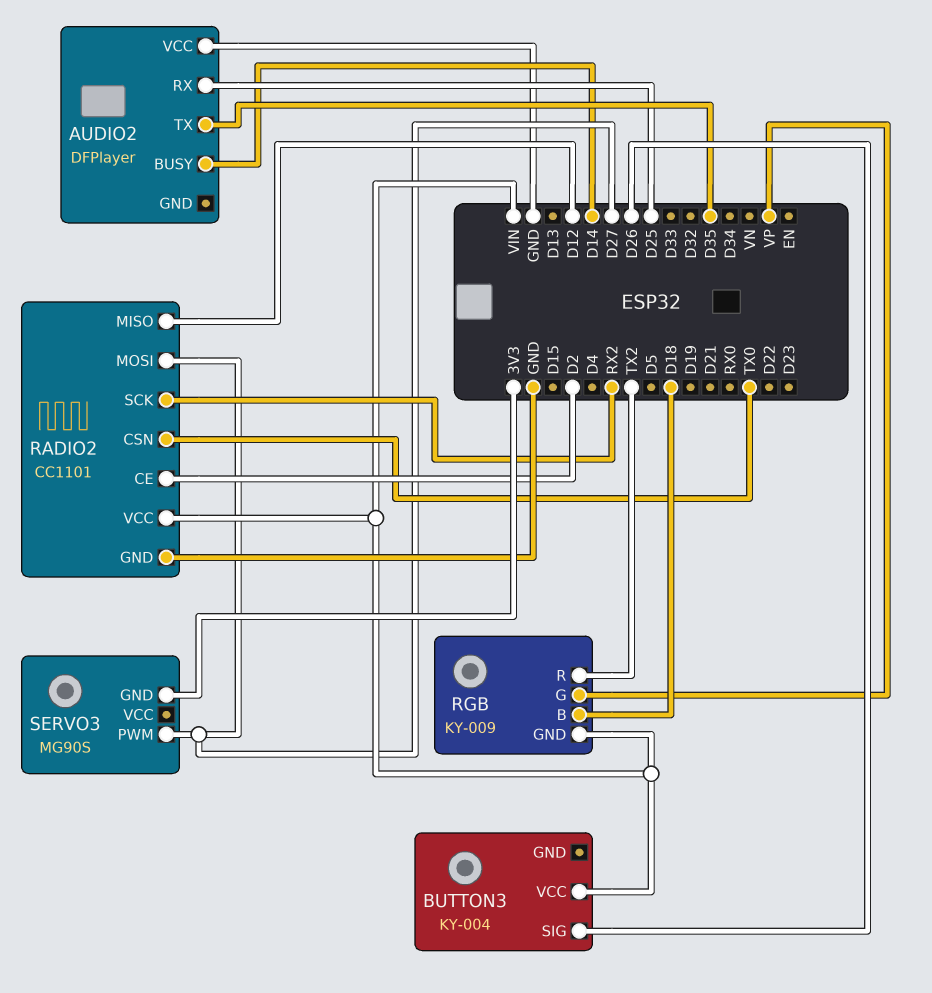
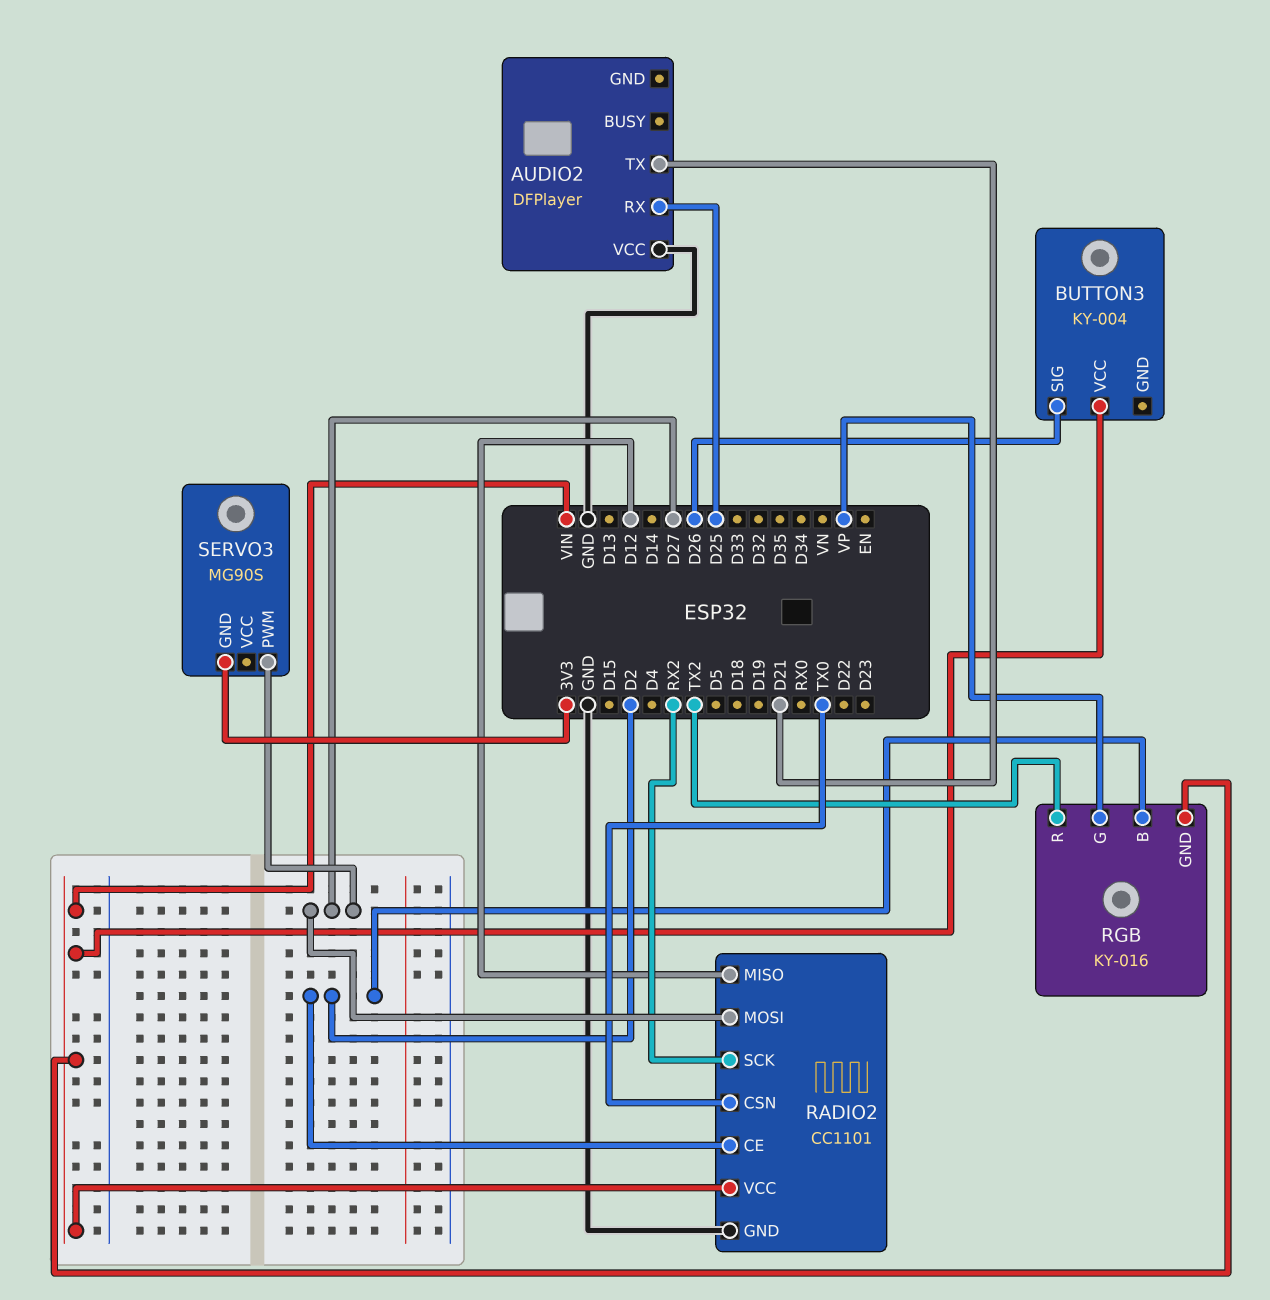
AUDIO2 pin BUSY: D14 -> none
AUDIO2 pin TX: D35 -> D21
RGB: KY-009 -> KY-016
RGB pin B: D18 -> D2

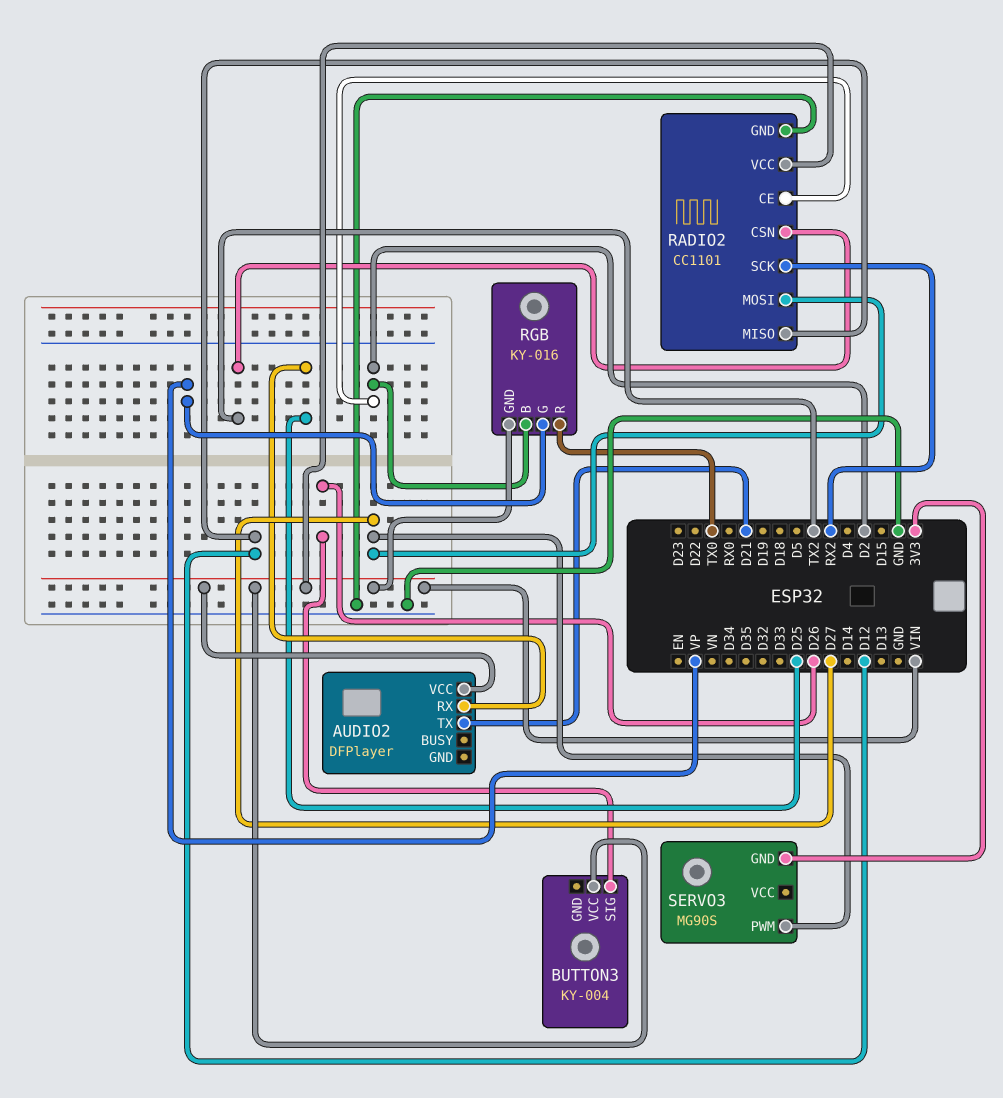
AUDIO2 pin VCC: GND -> VIN
RADIO2 pin CSN: TX0 -> TX2
RGB pin R: TX2 -> TX0

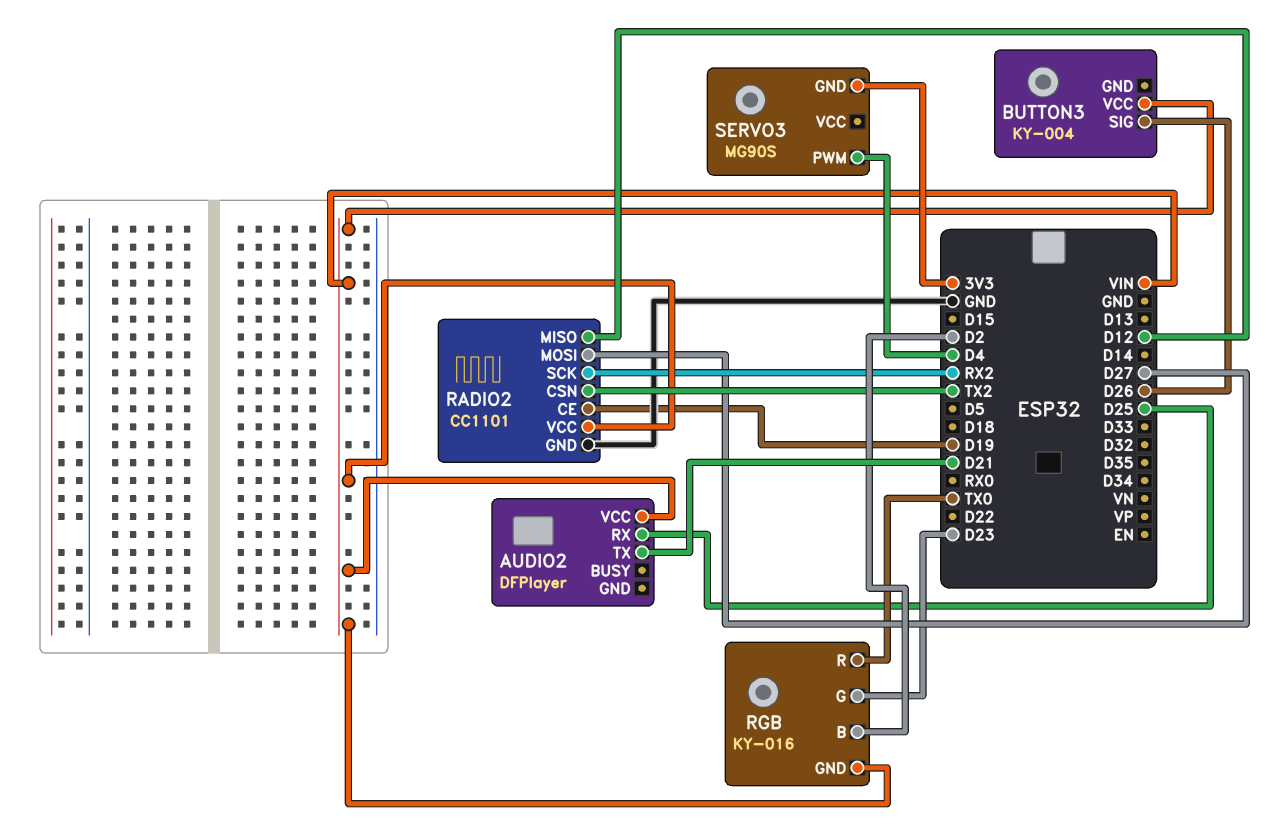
RADIO2 pin CE: D2 -> D19
RGB pin G: VP -> D23
SERVO3 pin PWM: D27 -> D4

